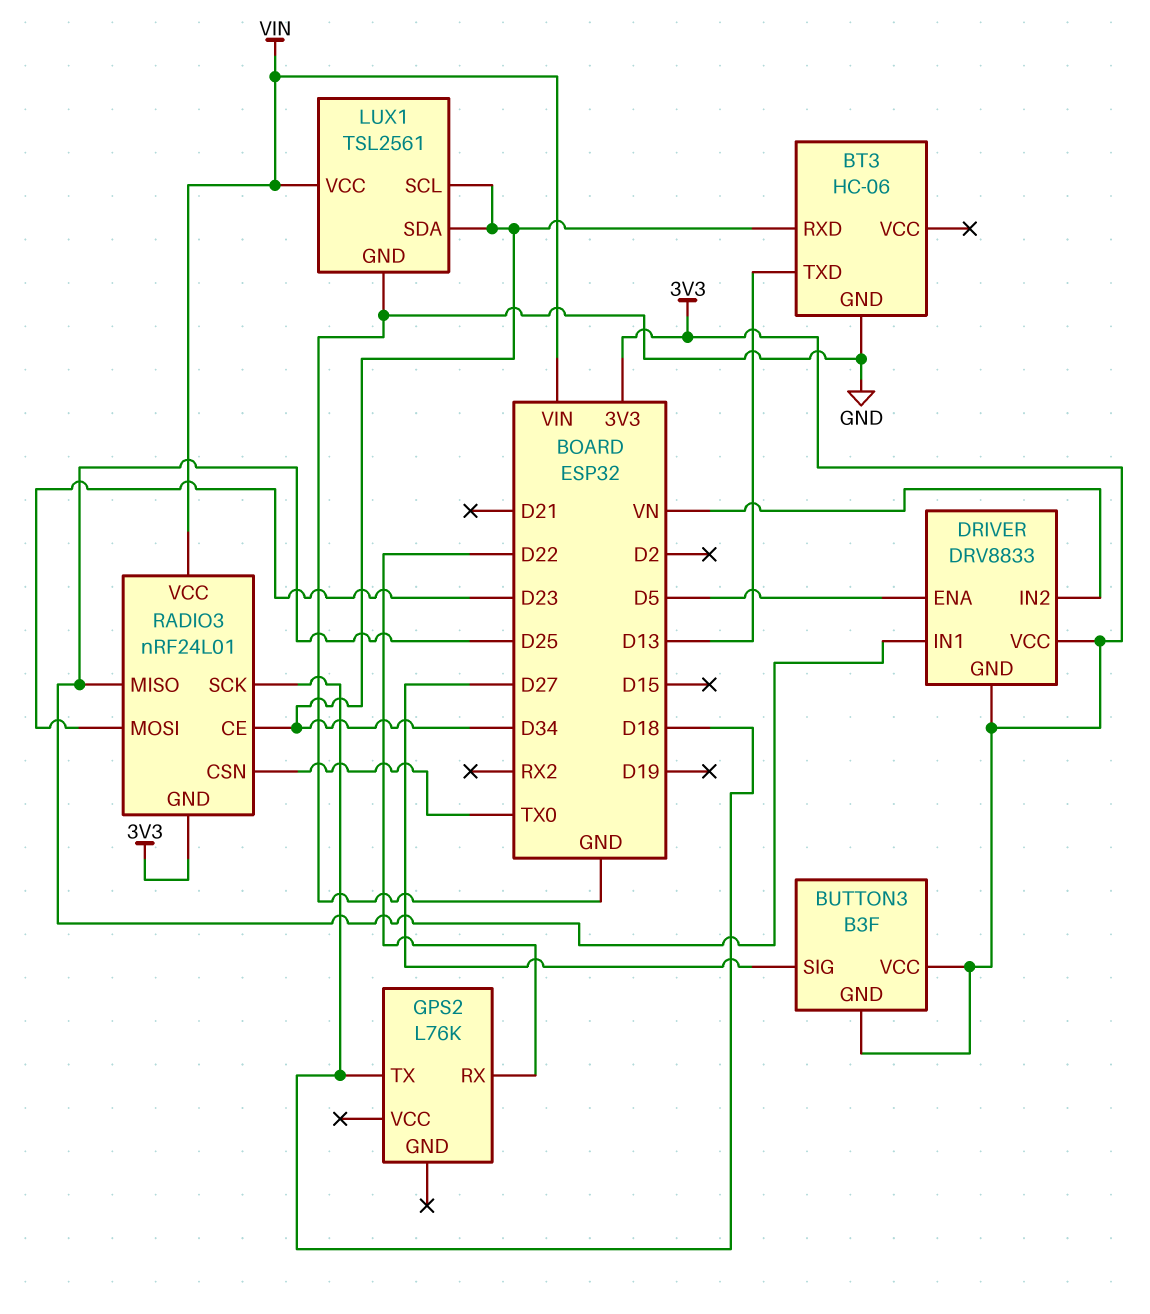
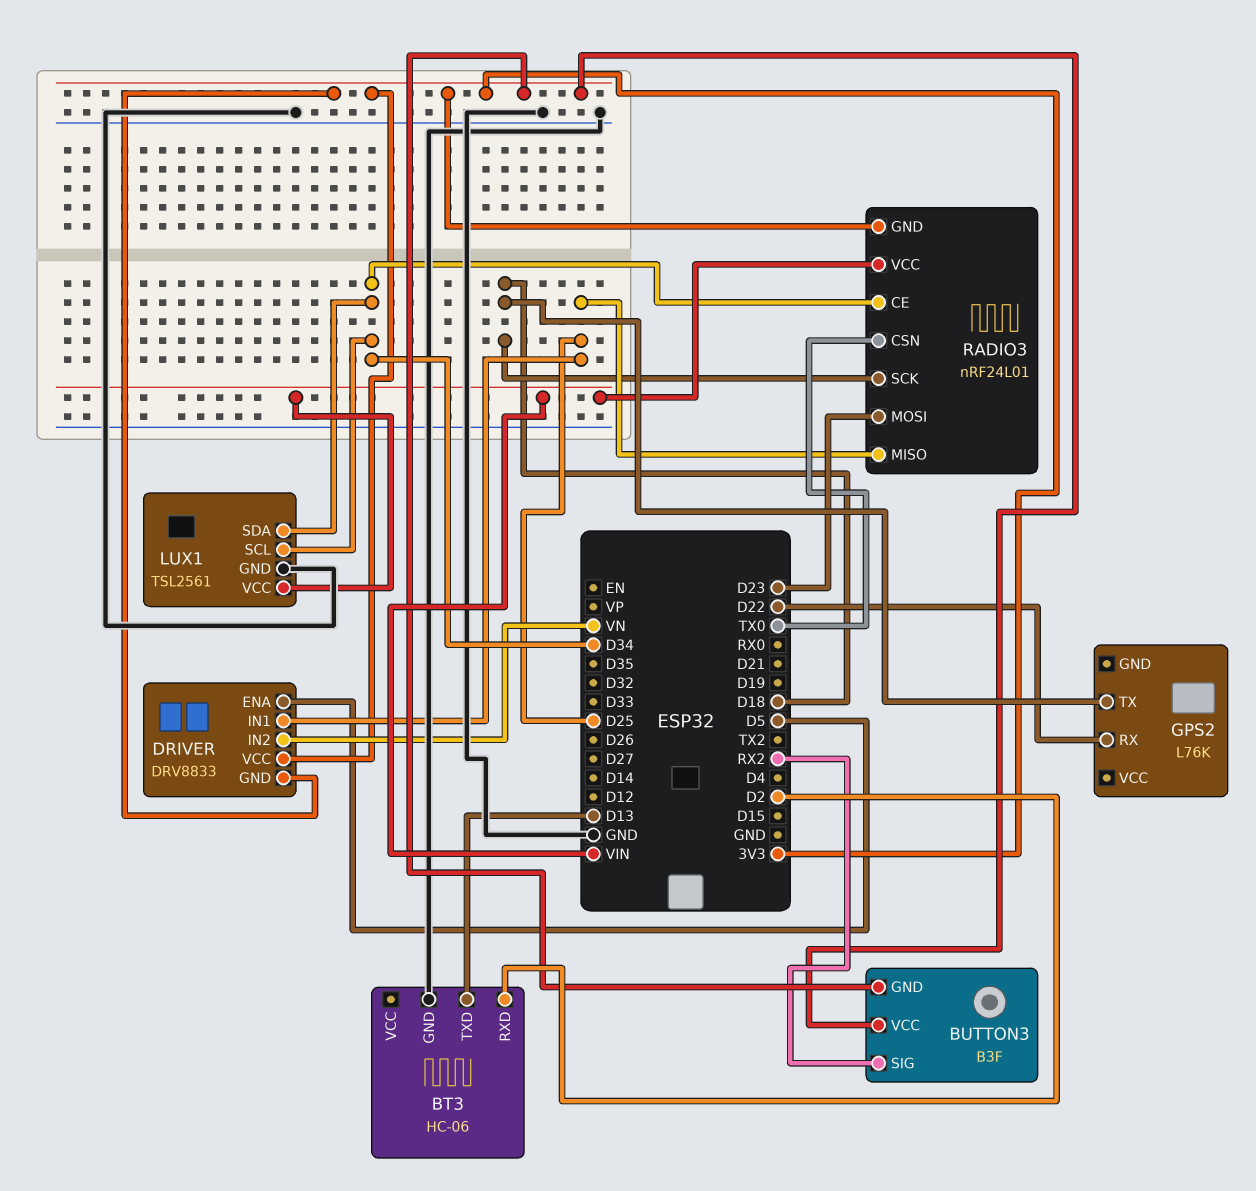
BT3 pin RXD: D34 -> D2
BUTTON3 pin SIG: D27 -> RX2

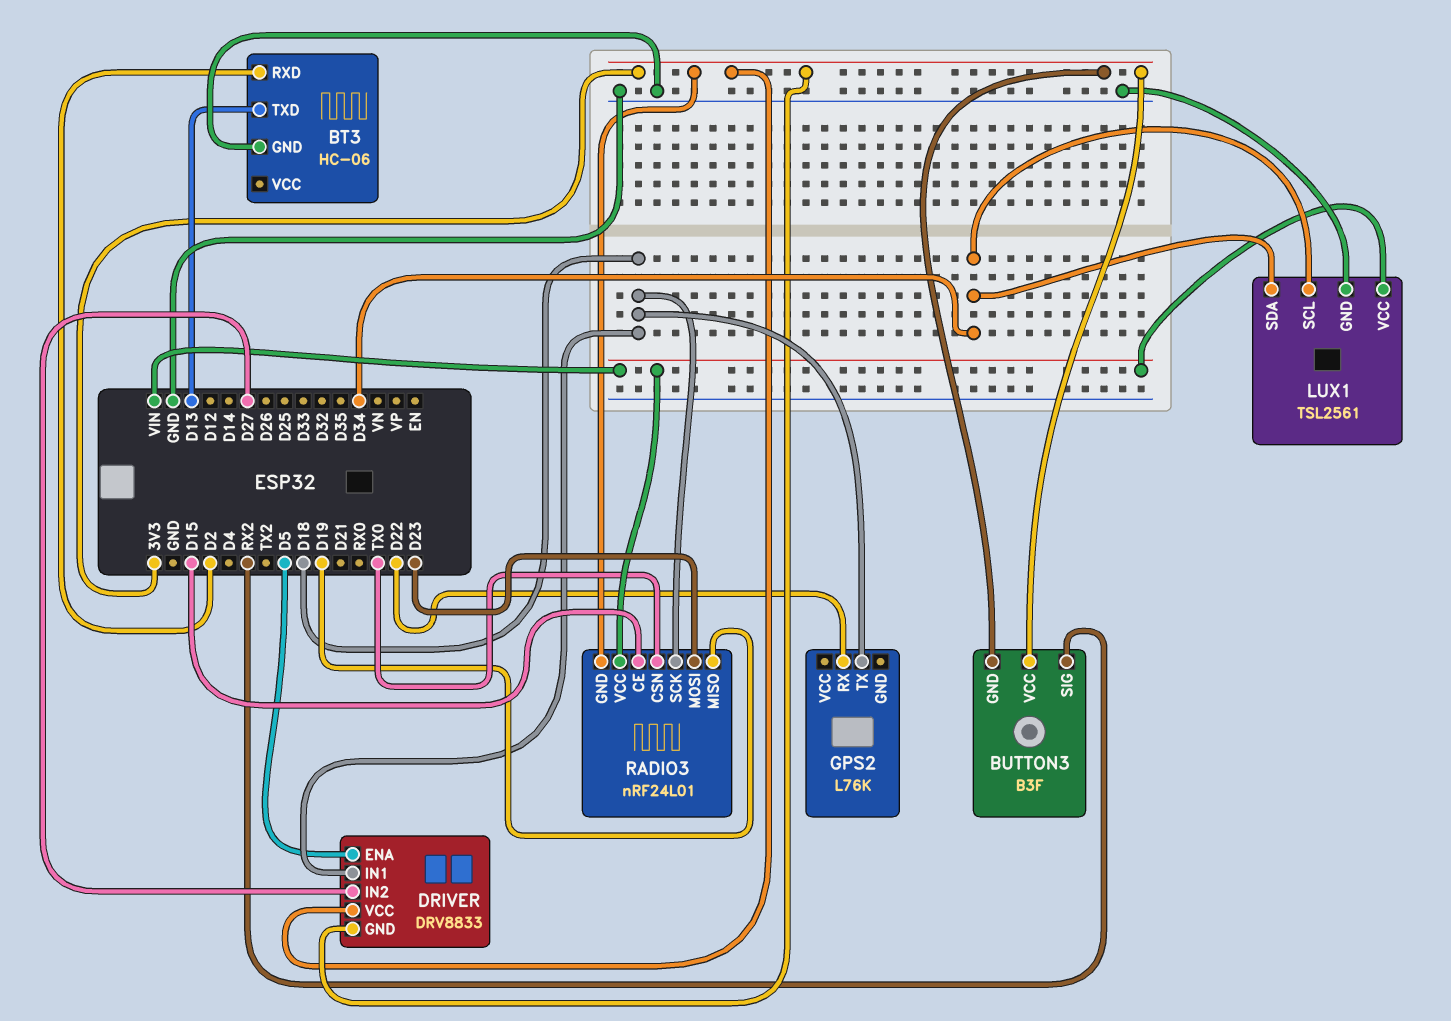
DRIVER pin IN1: D25 -> D18
DRIVER pin IN2: VN -> D27
RADIO3 pin CE: D34 -> D15
RADIO3 pin MISO: D25 -> D19

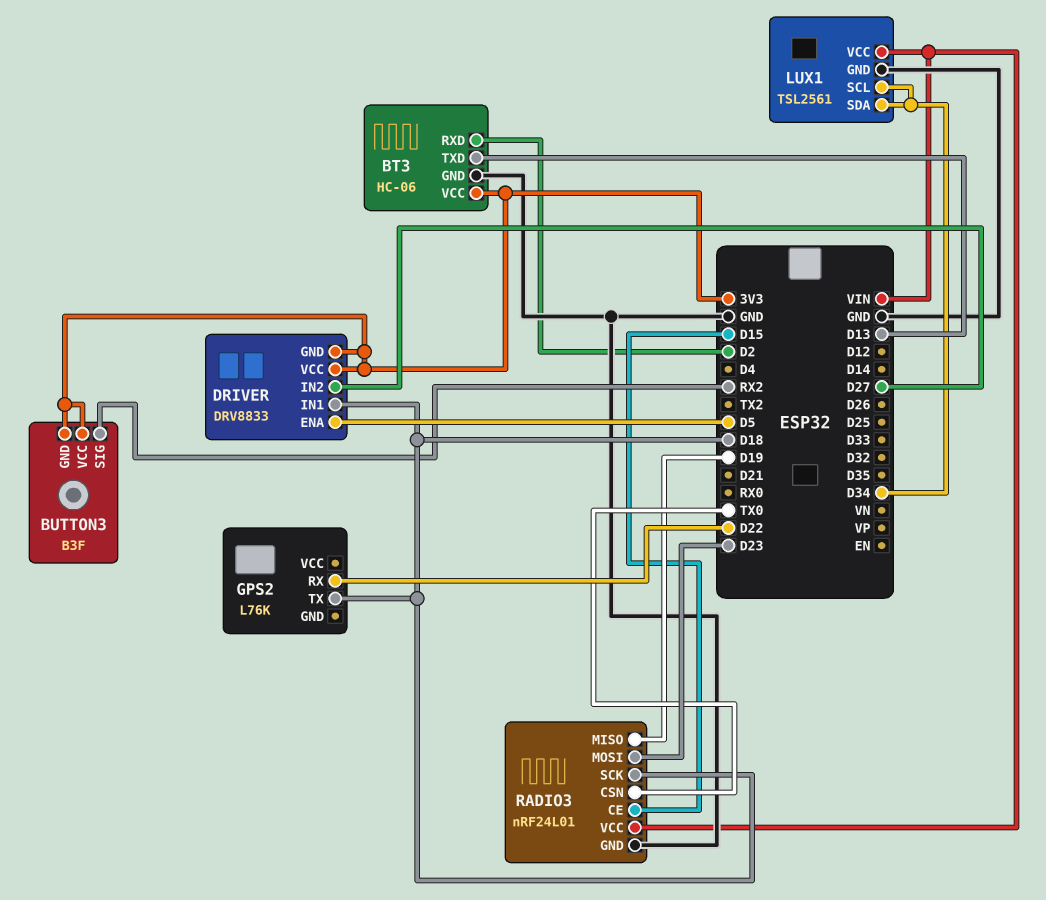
BT3 pin VCC: none -> 3V3
RADIO3 pin GND: 3V3 -> GND

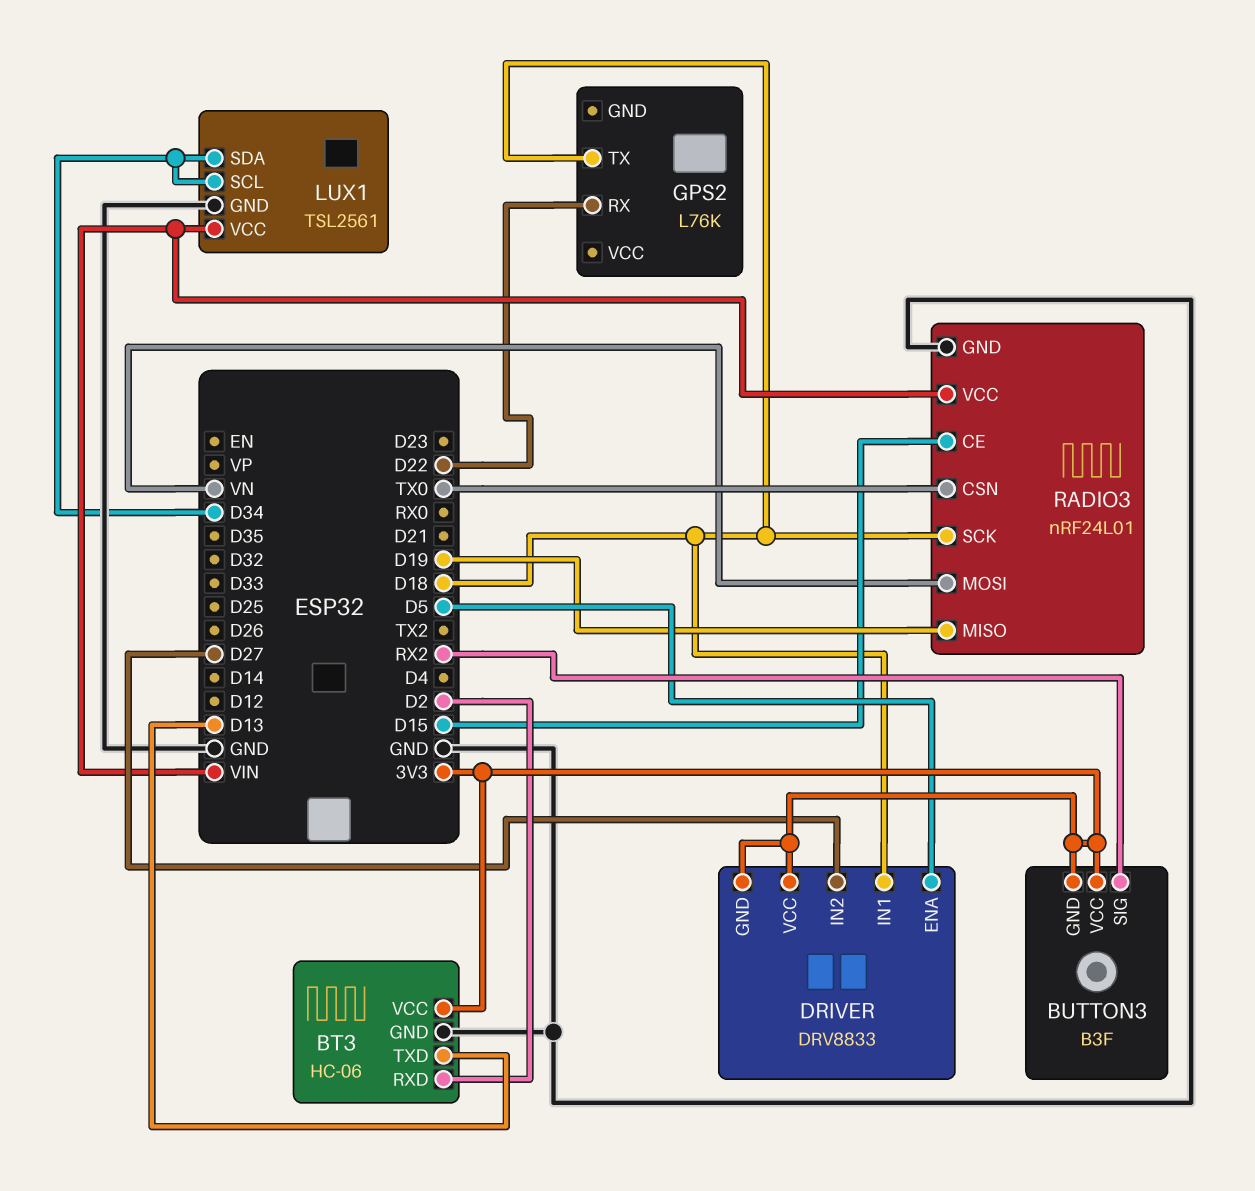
RADIO3 pin MOSI: D23 -> VN

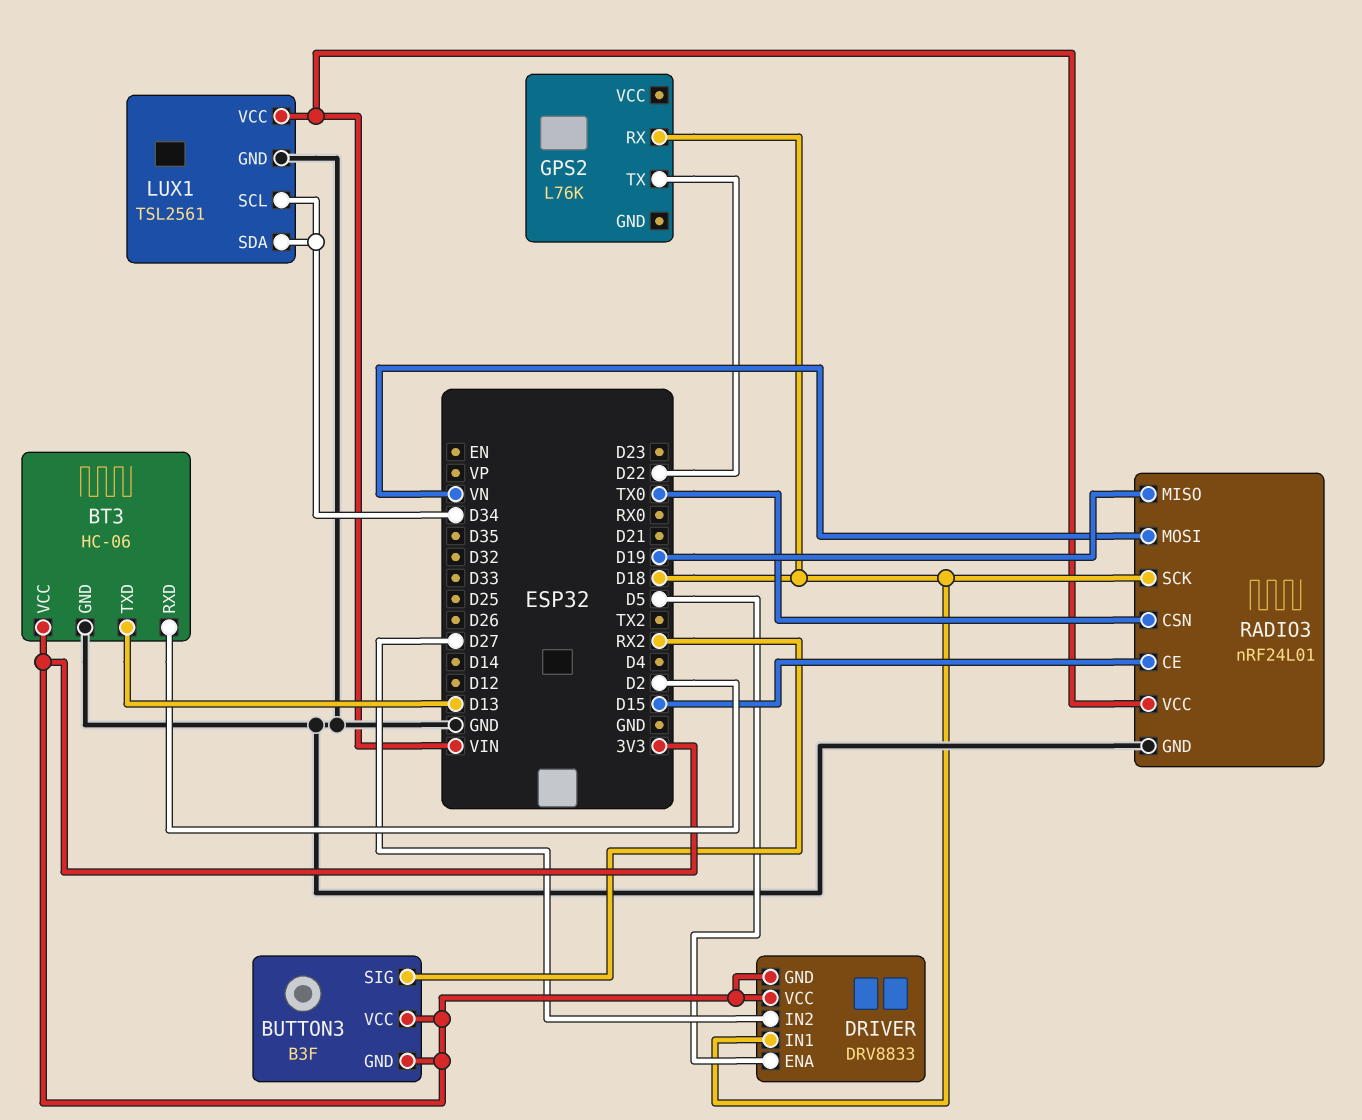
GPS2 pin RX: D22 -> D18
GPS2 pin TX: D18 -> D22

